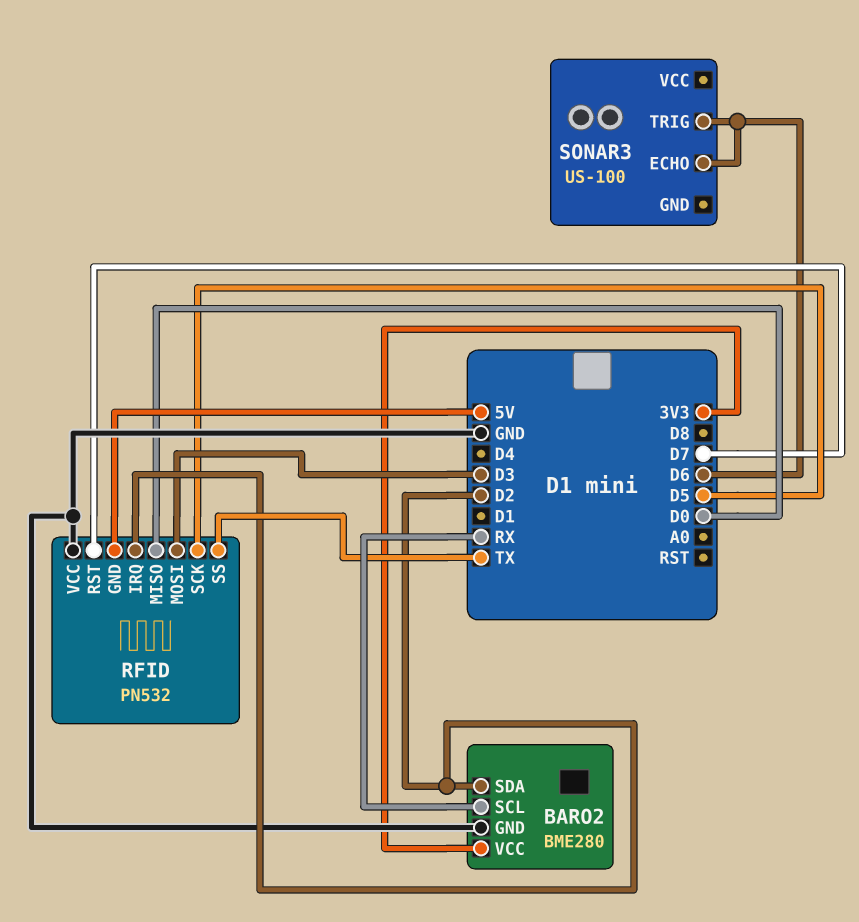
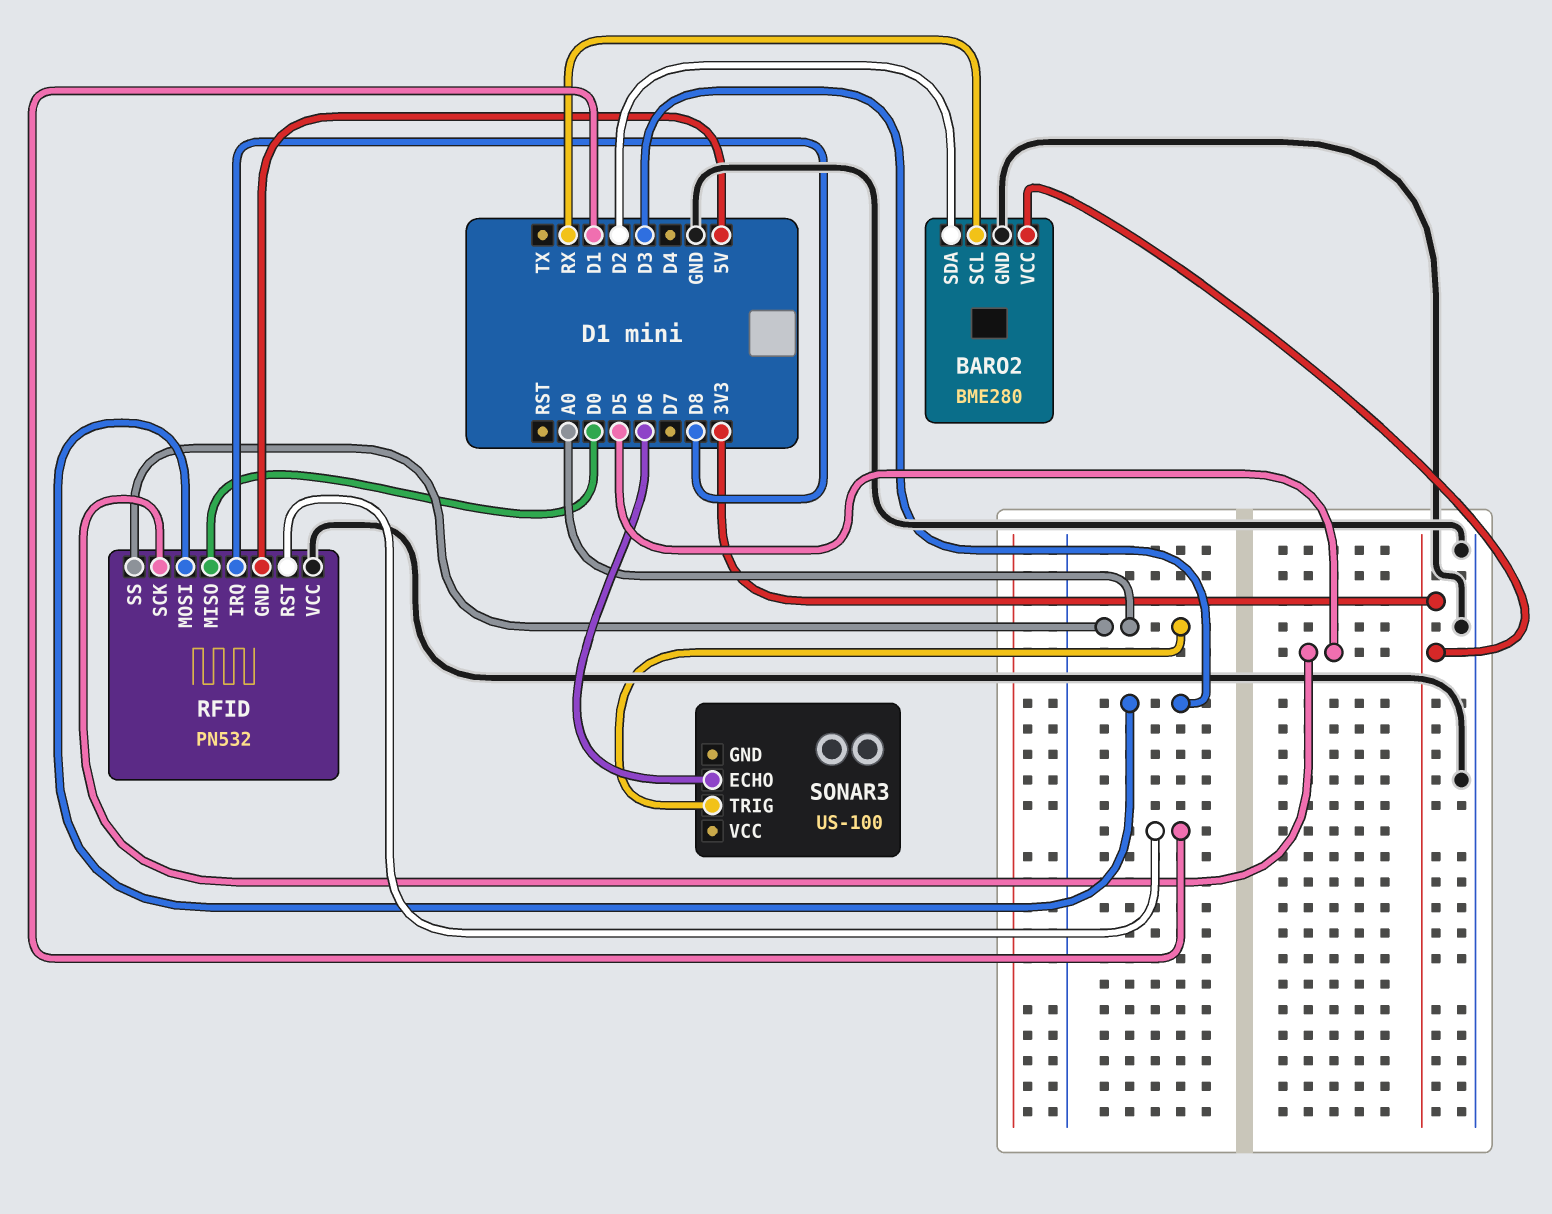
RFID pin IRQ: D2 -> D8
RFID pin RST: D7 -> D1
RFID pin SS: TX -> A0
SONAR3 pin TRIG: D6 -> A0

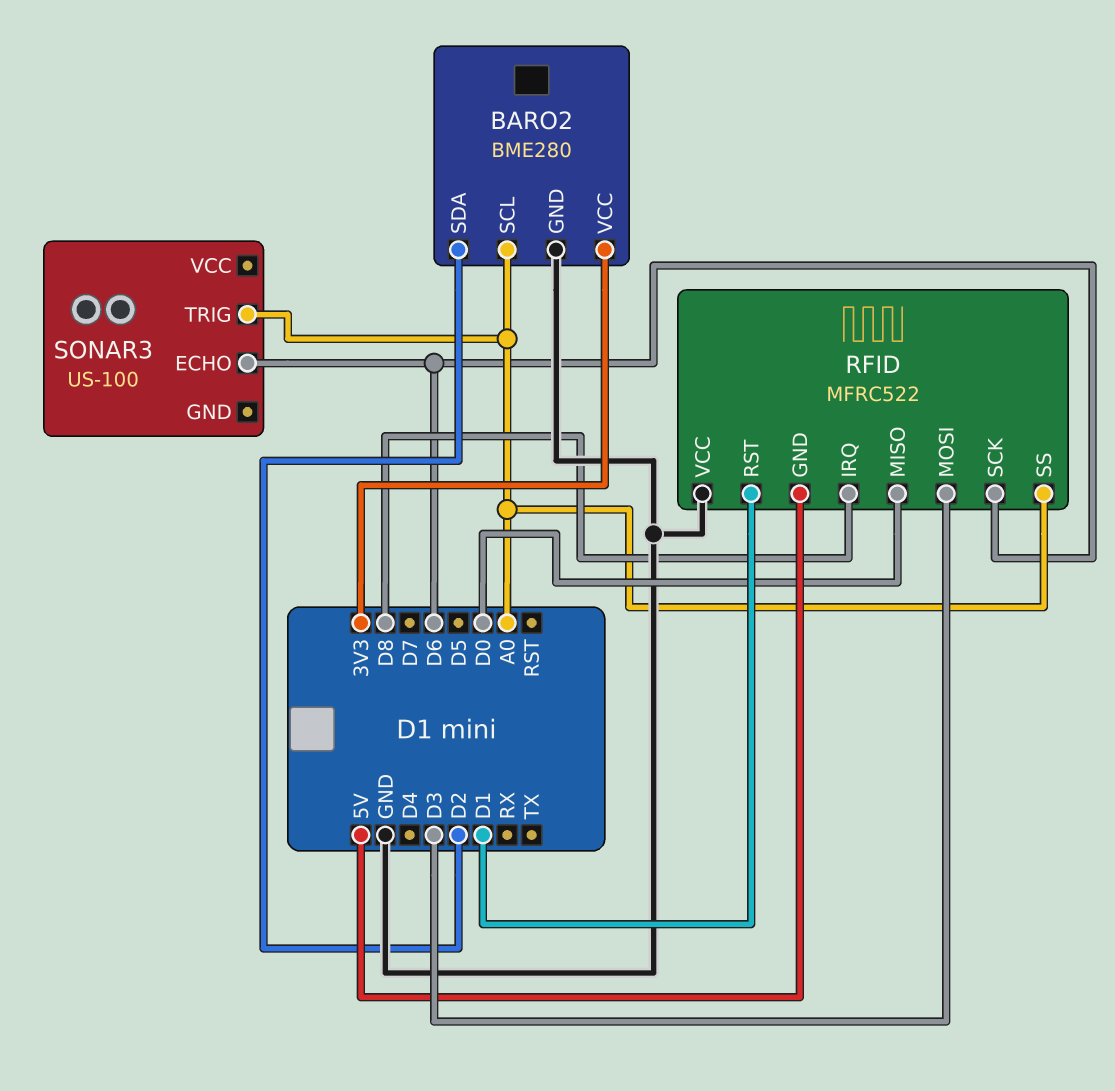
BARO2 pin SCL: RX -> A0
RFID: PN532 -> MFRC522
RFID pin SCK: D5 -> D6

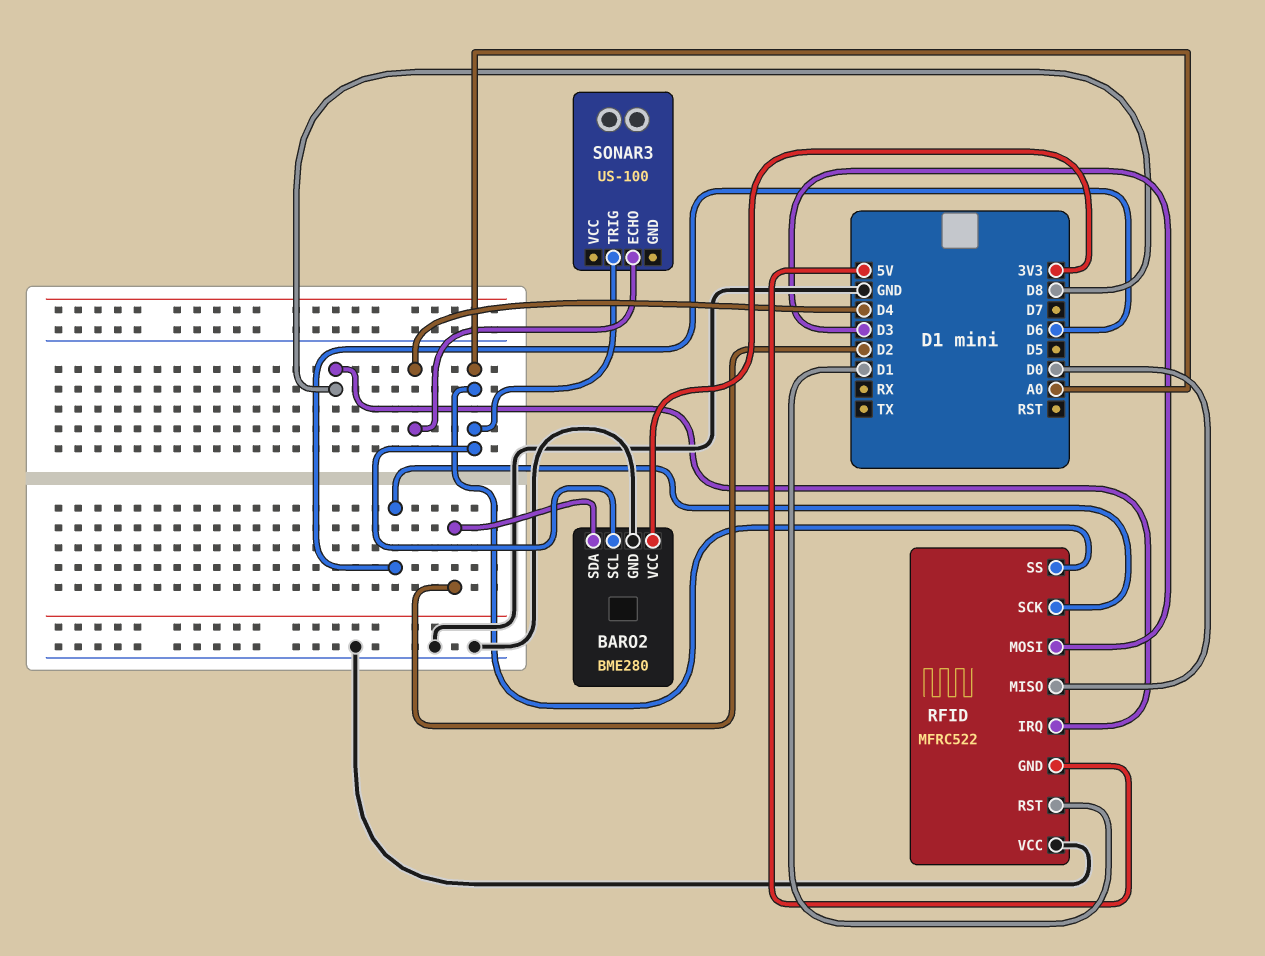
SONAR3 pin ECHO: D6 -> D4

